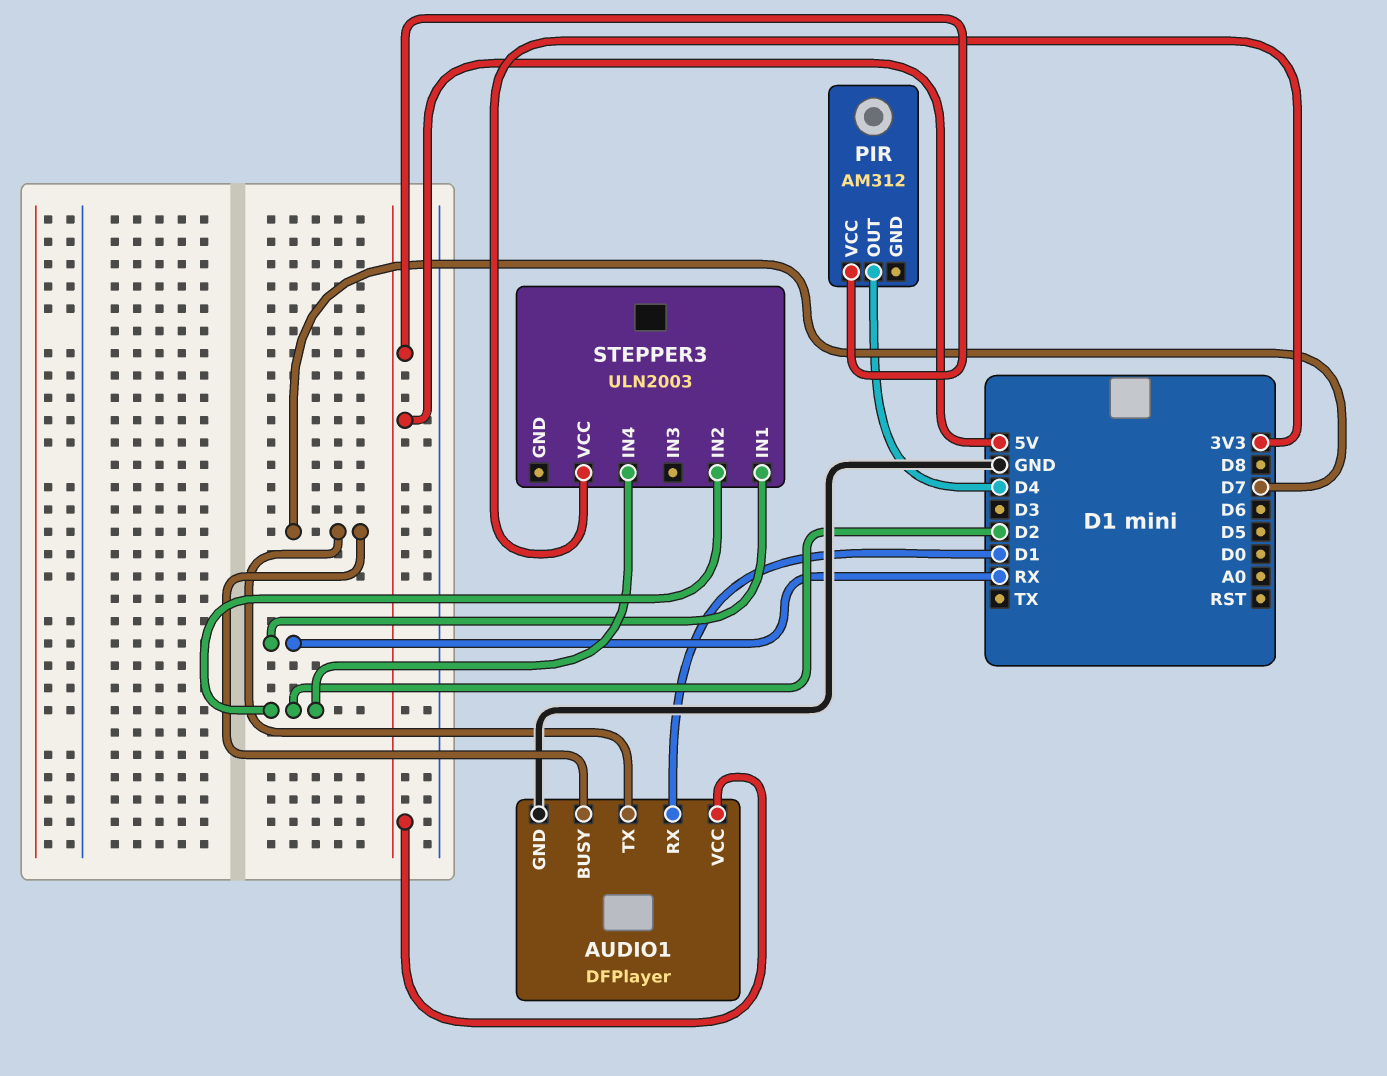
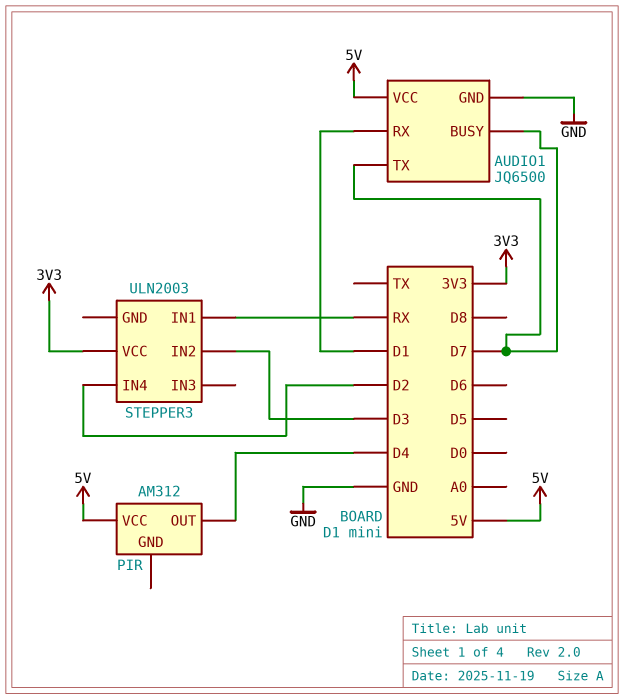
AUDIO1: DFPlayer -> JQ6500
STEPPER3 pin IN2: D2 -> D3

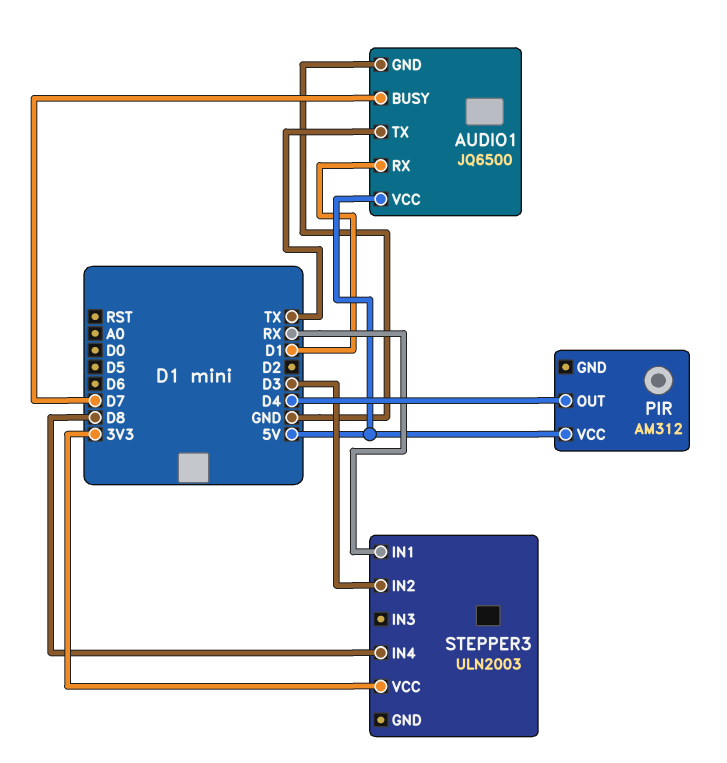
AUDIO1 pin TX: D7 -> TX
STEPPER3 pin IN4: D2 -> D8

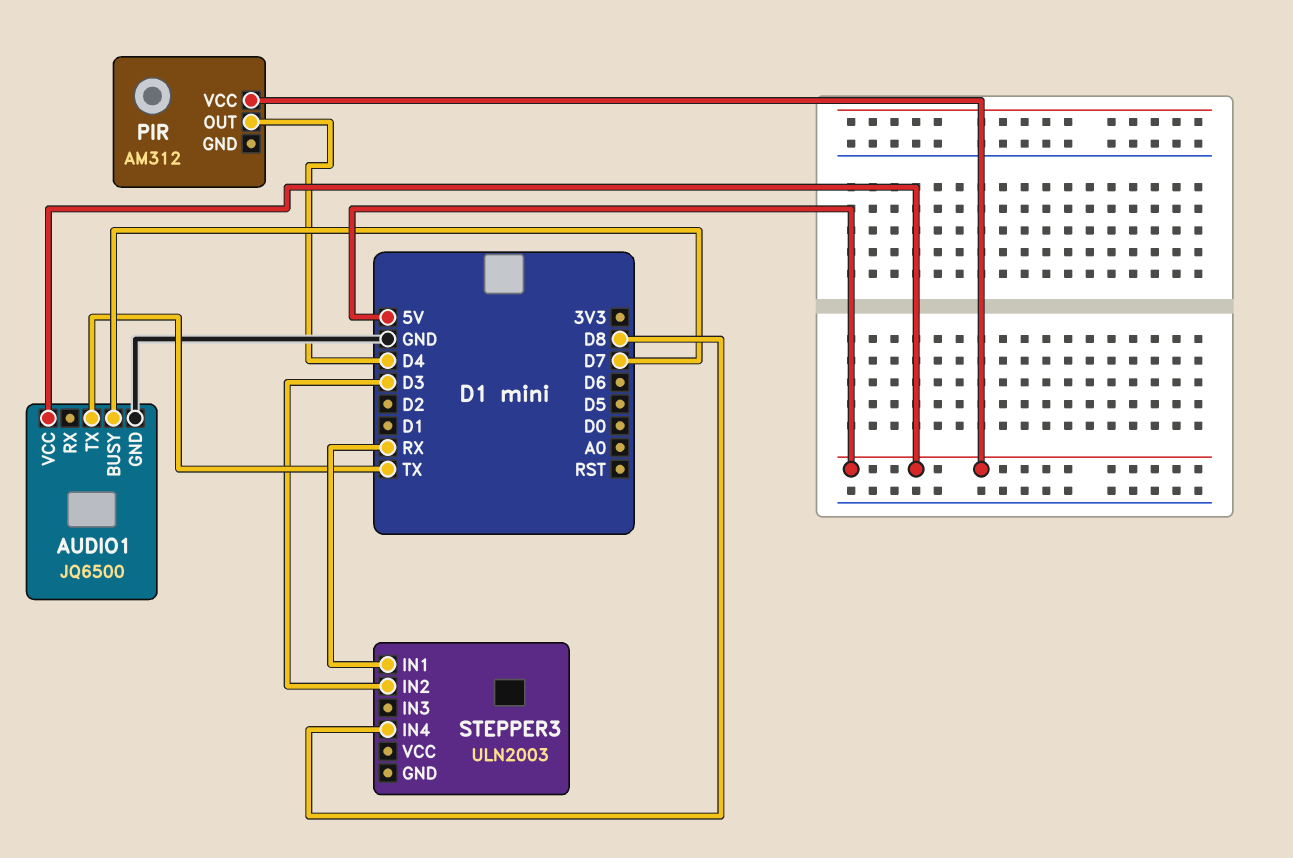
AUDIO1 pin RX: D1 -> none
STEPPER3 pin VCC: 3V3 -> none

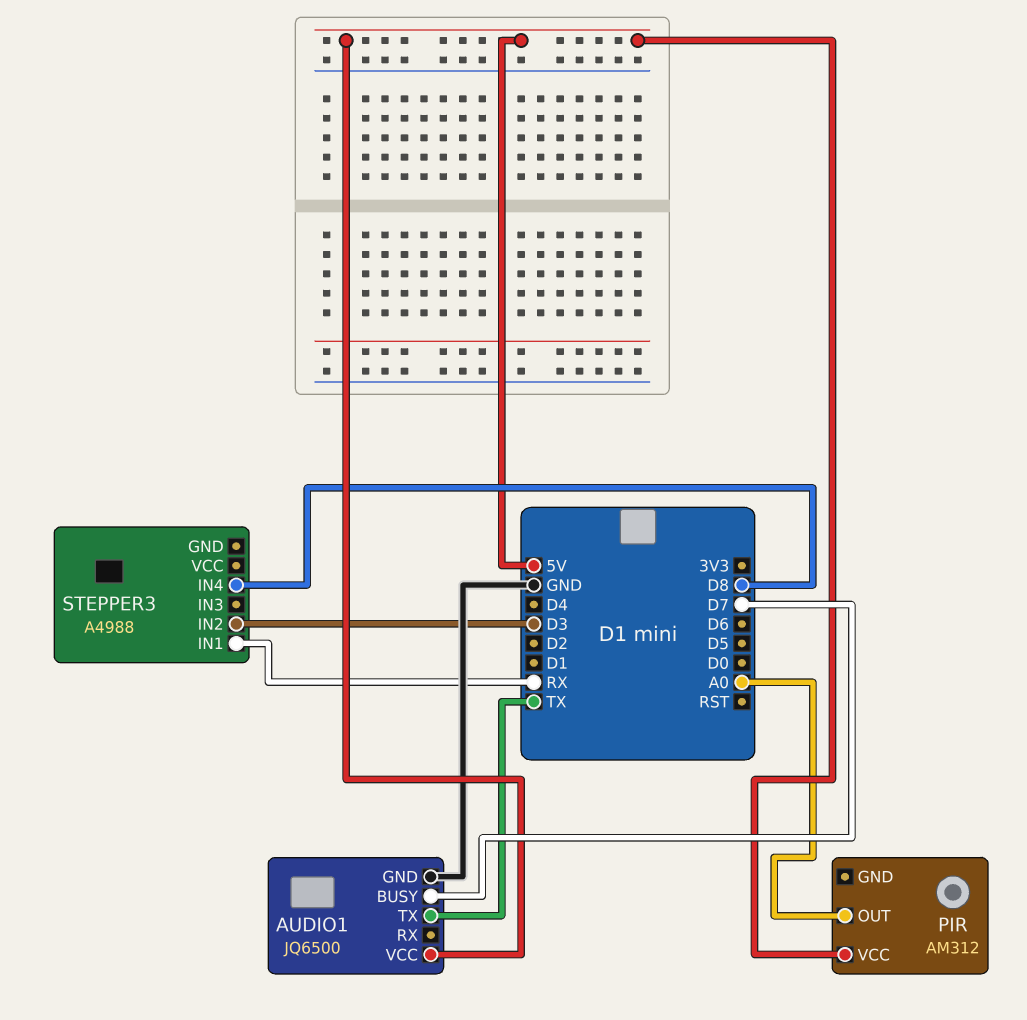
PIR pin OUT: D4 -> A0
STEPPER3: ULN2003 -> A4988

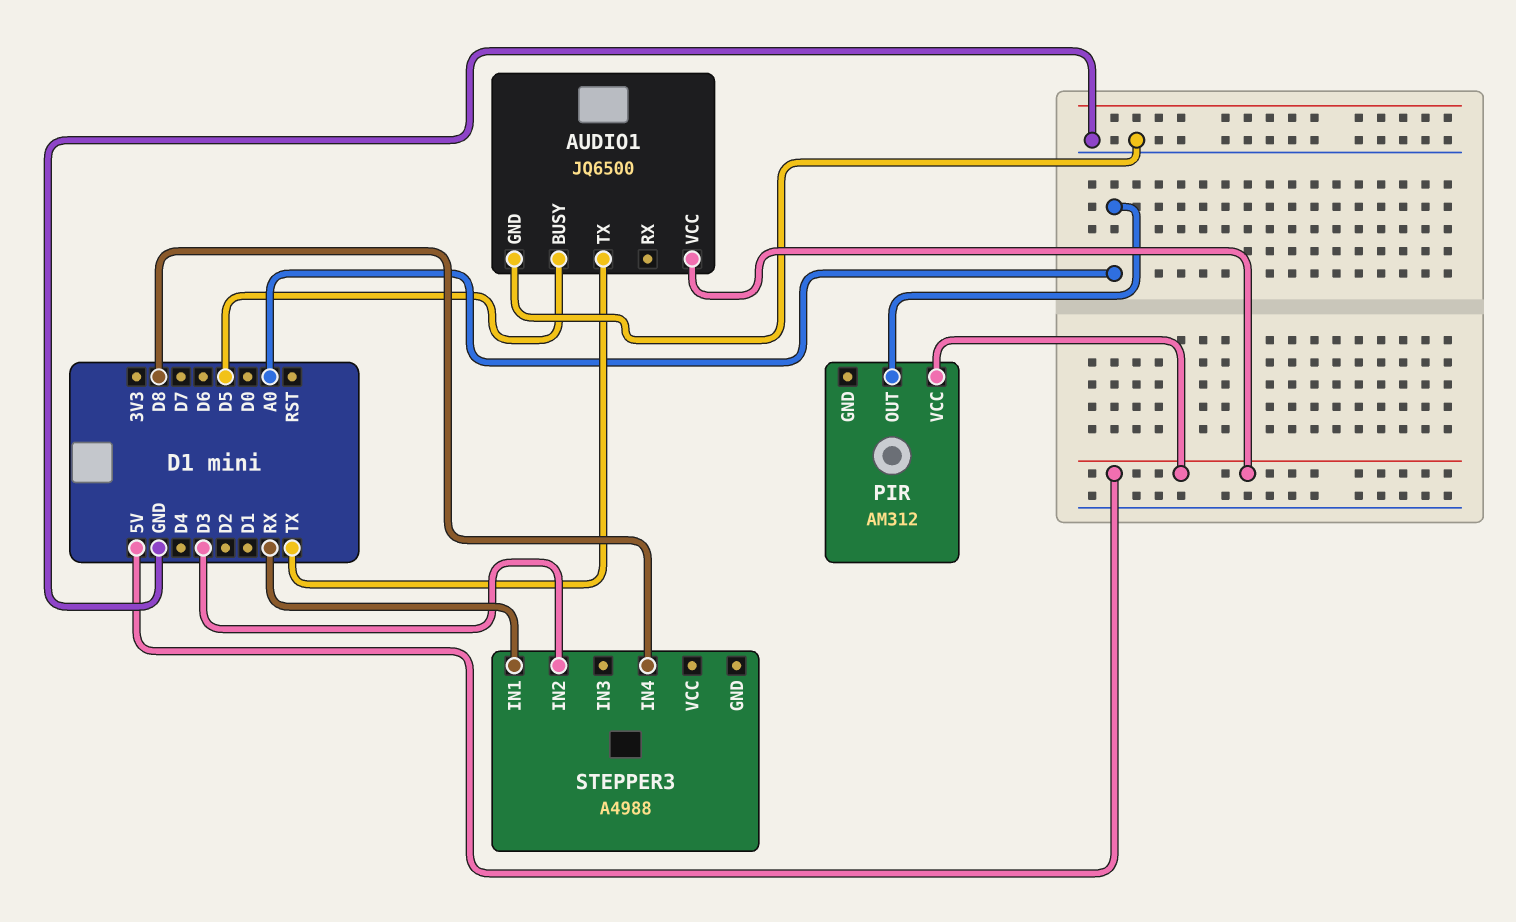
AUDIO1 pin BUSY: D7 -> D5

